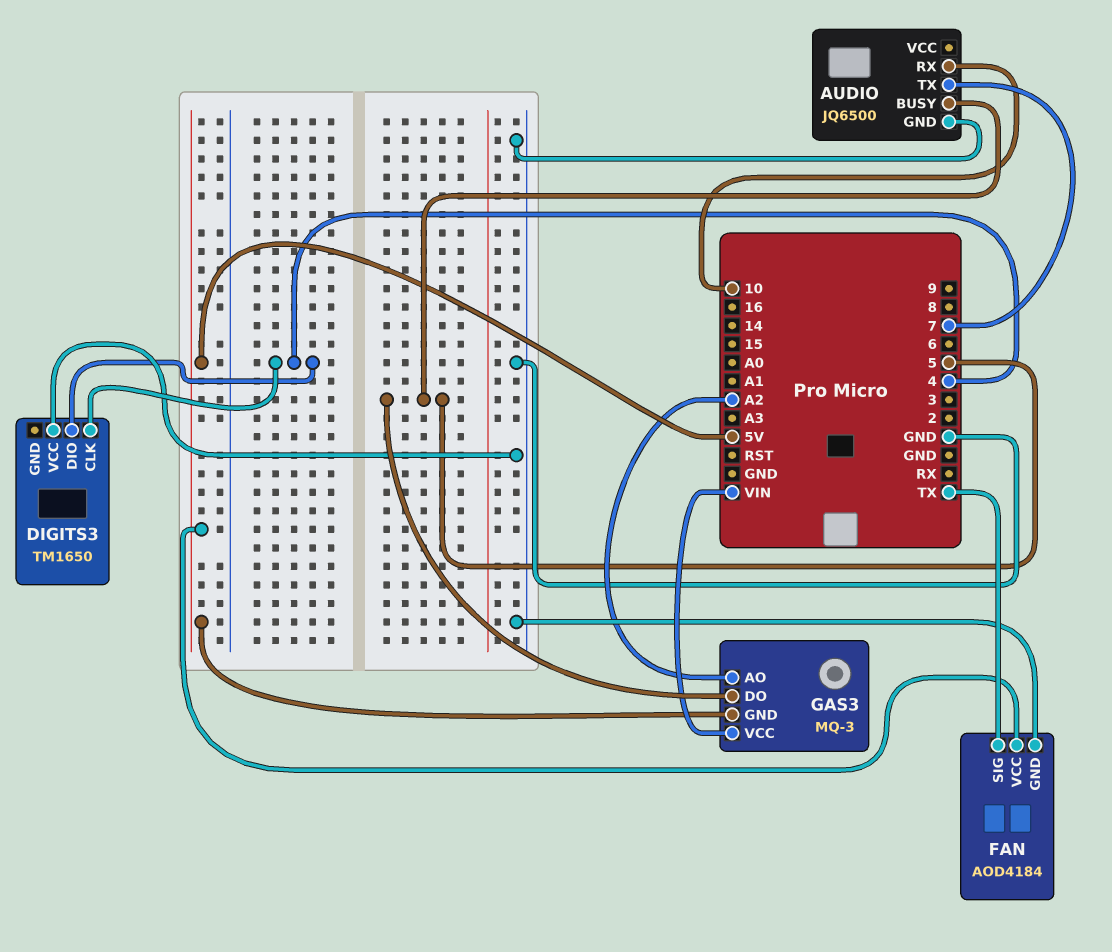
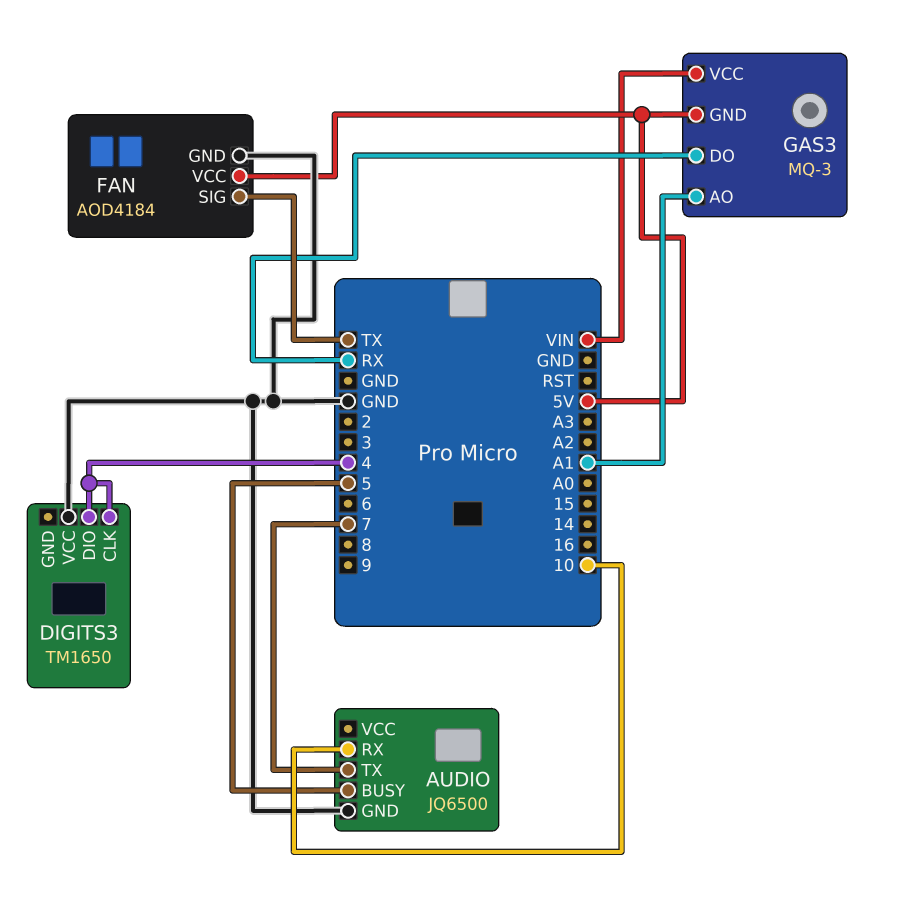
GAS3 pin AO: A2 -> A1
GAS3 pin DO: 5 -> RX

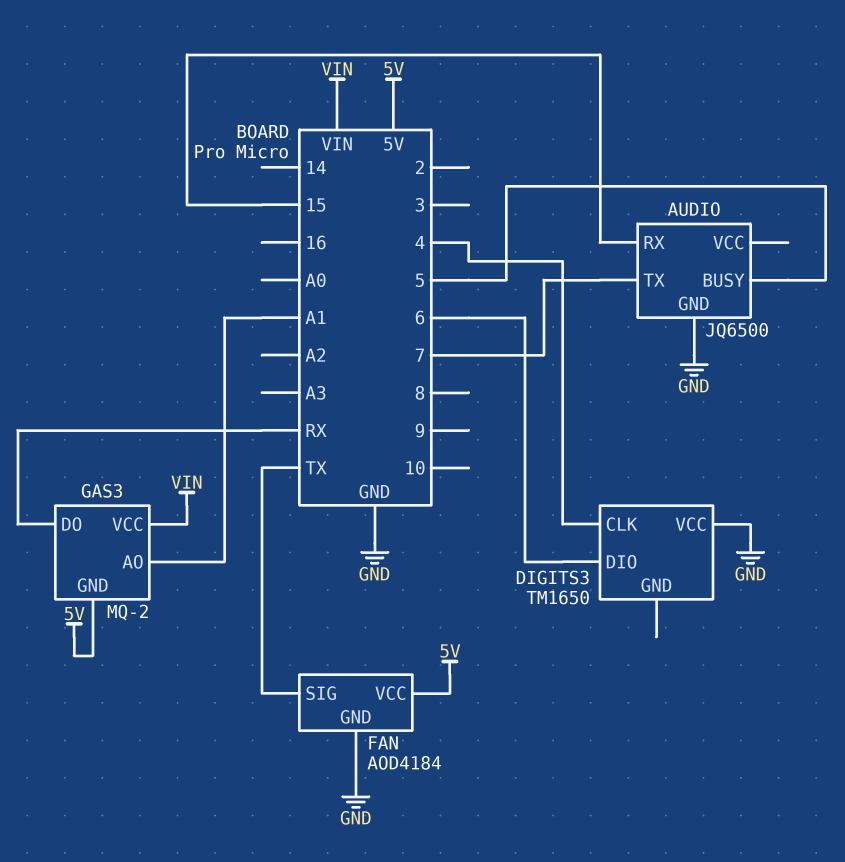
AUDIO pin RX: 10 -> 15
DIGITS3 pin DIO: 4 -> 6
GAS3: MQ-3 -> MQ-2

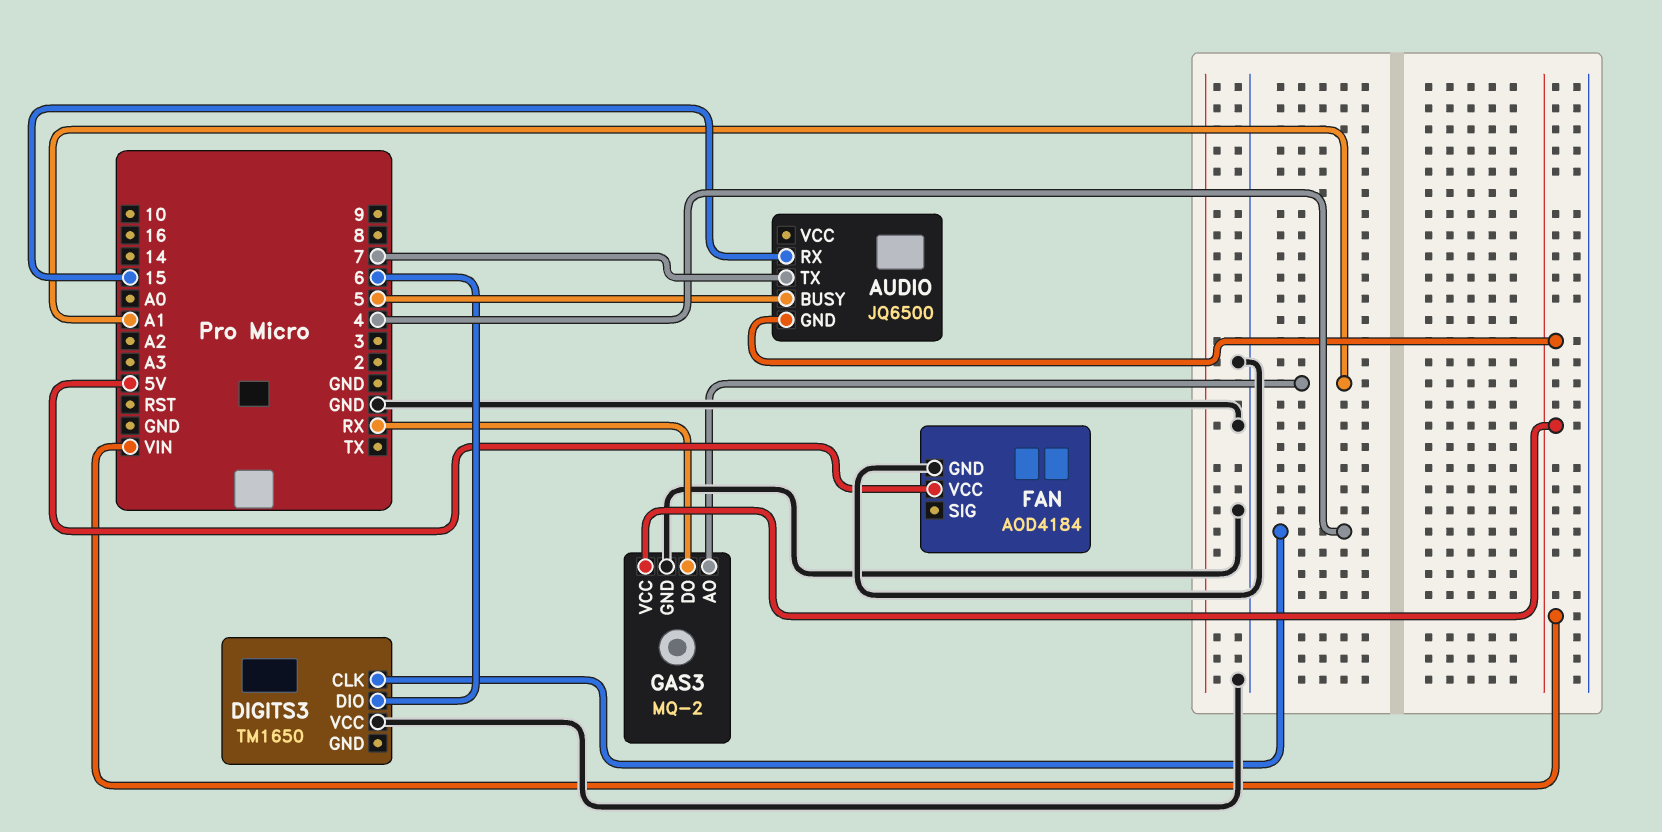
AUDIO pin GND: GND -> VIN
FAN pin SIG: TX -> none
GAS3 pin GND: 5V -> GND

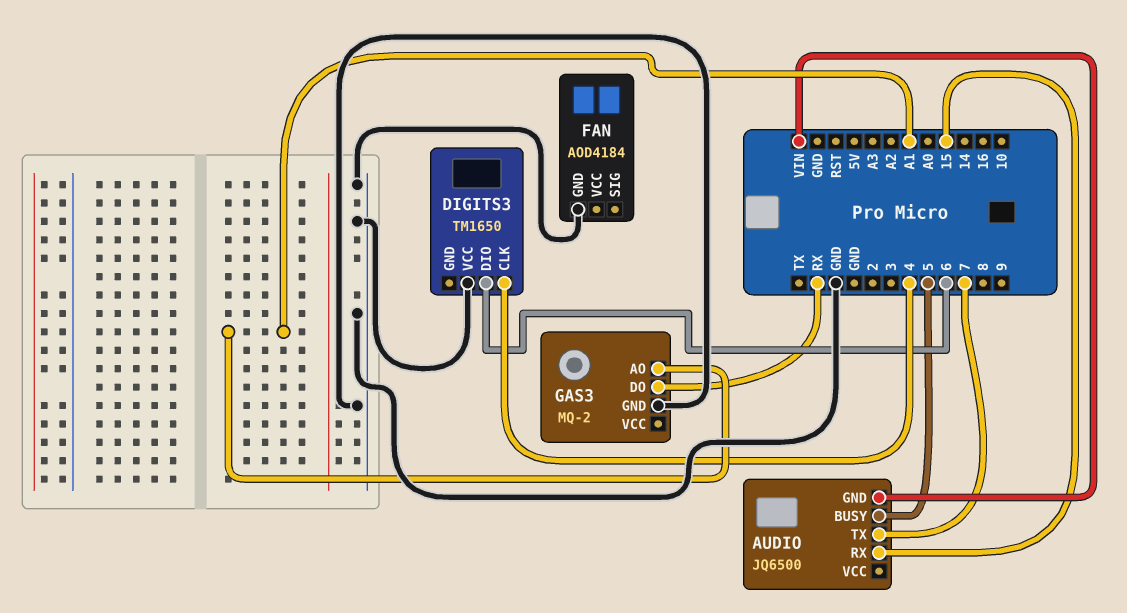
FAN pin VCC: 5V -> none
GAS3 pin VCC: VIN -> none

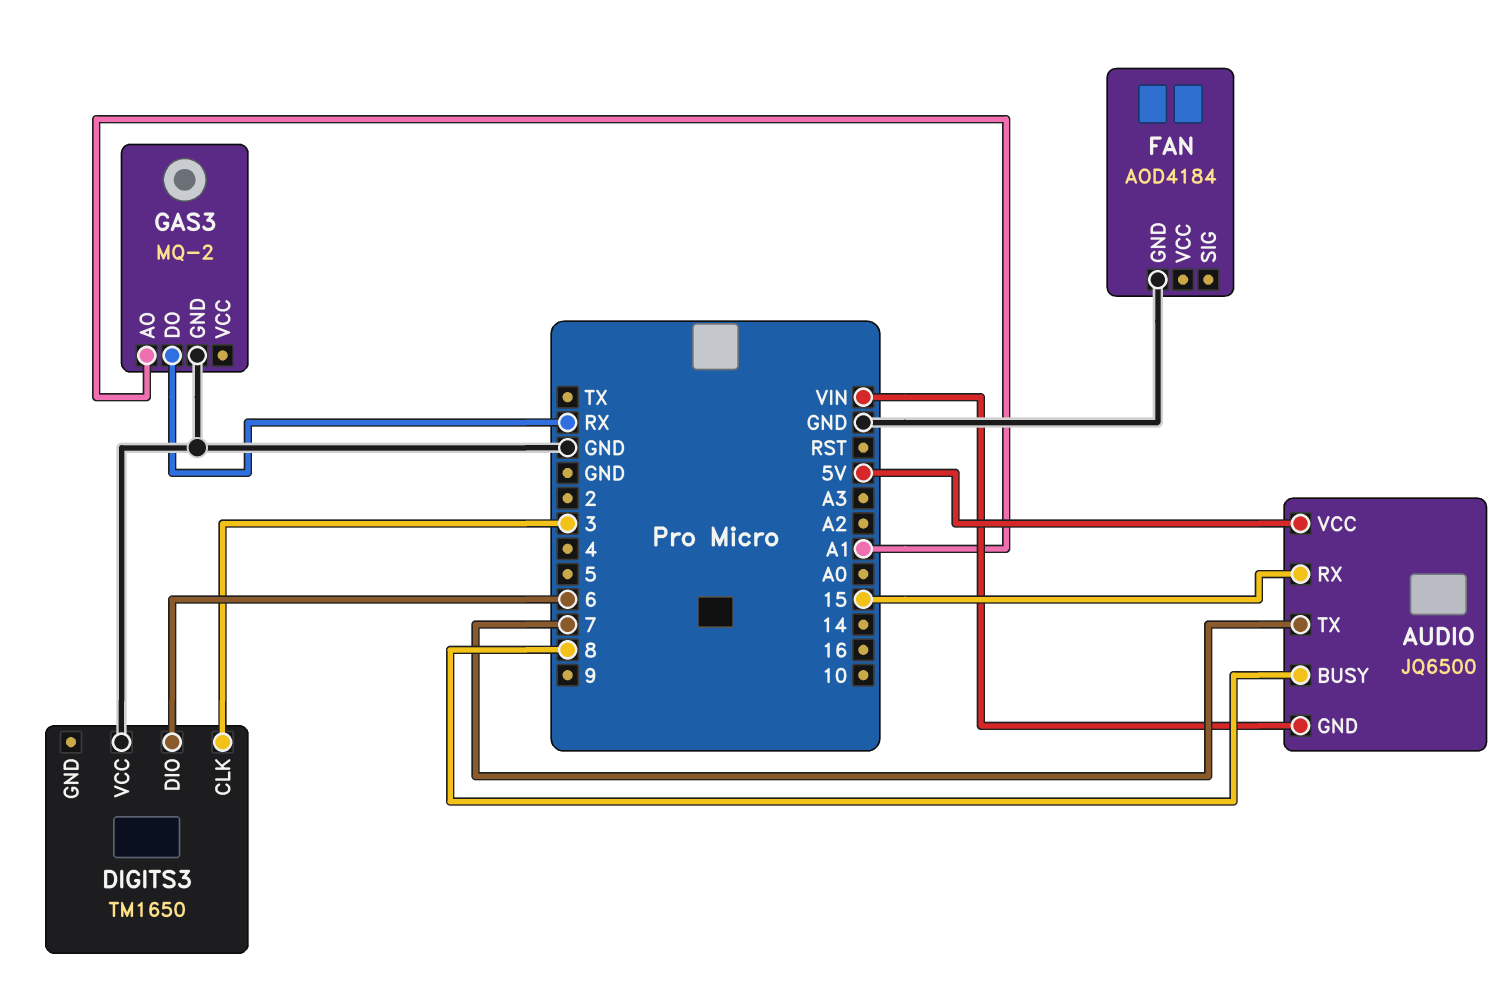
AUDIO pin BUSY: 5 -> 8
AUDIO pin VCC: none -> 5V
DIGITS3 pin CLK: 4 -> 3

